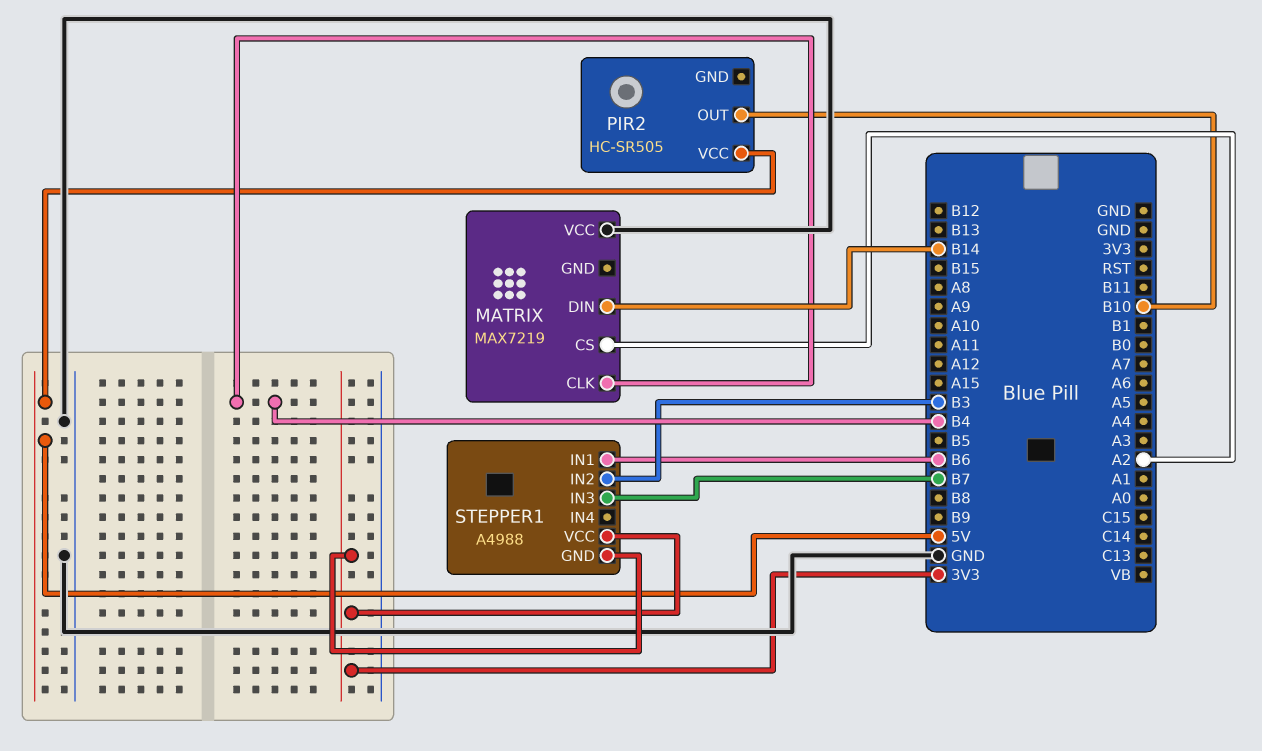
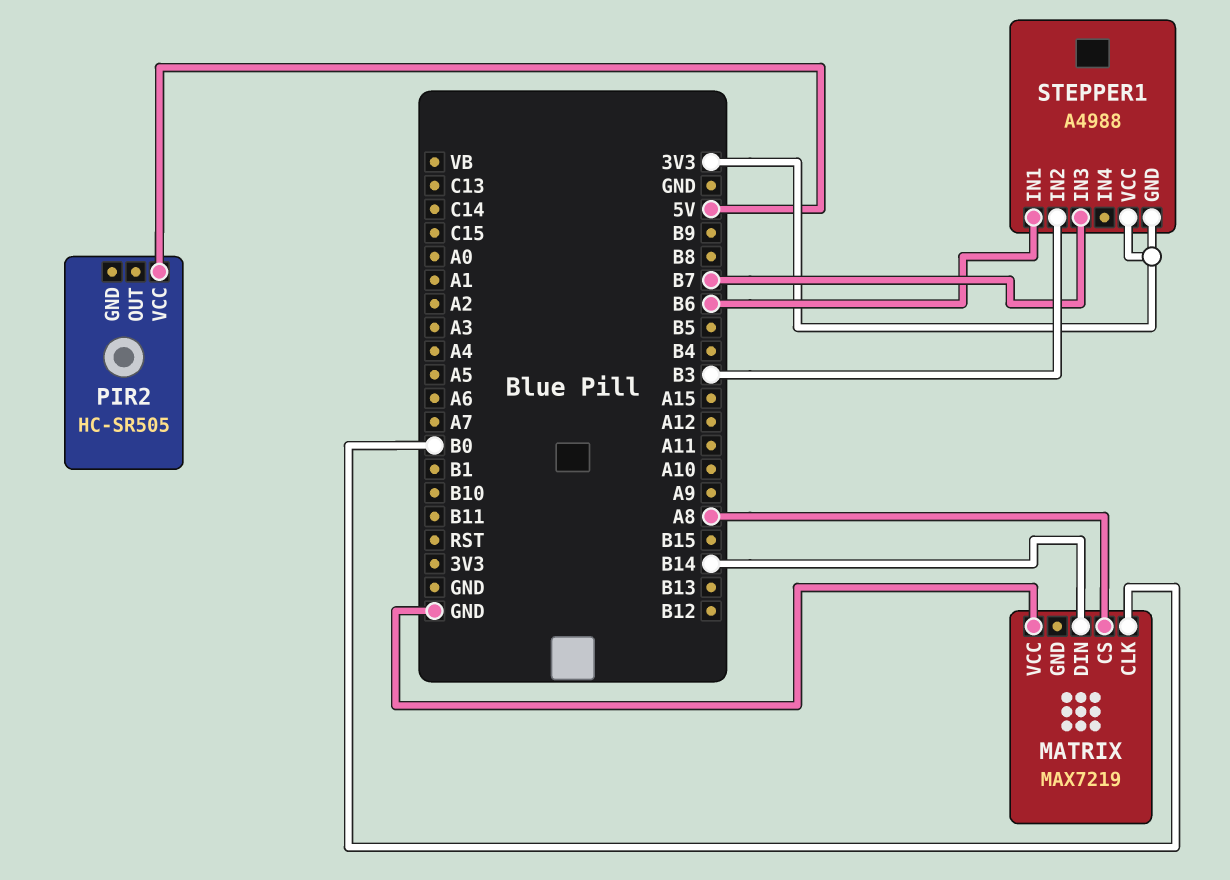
MATRIX pin CLK: B4 -> B0
MATRIX pin CS: A2 -> A8
PIR2 pin OUT: B10 -> none

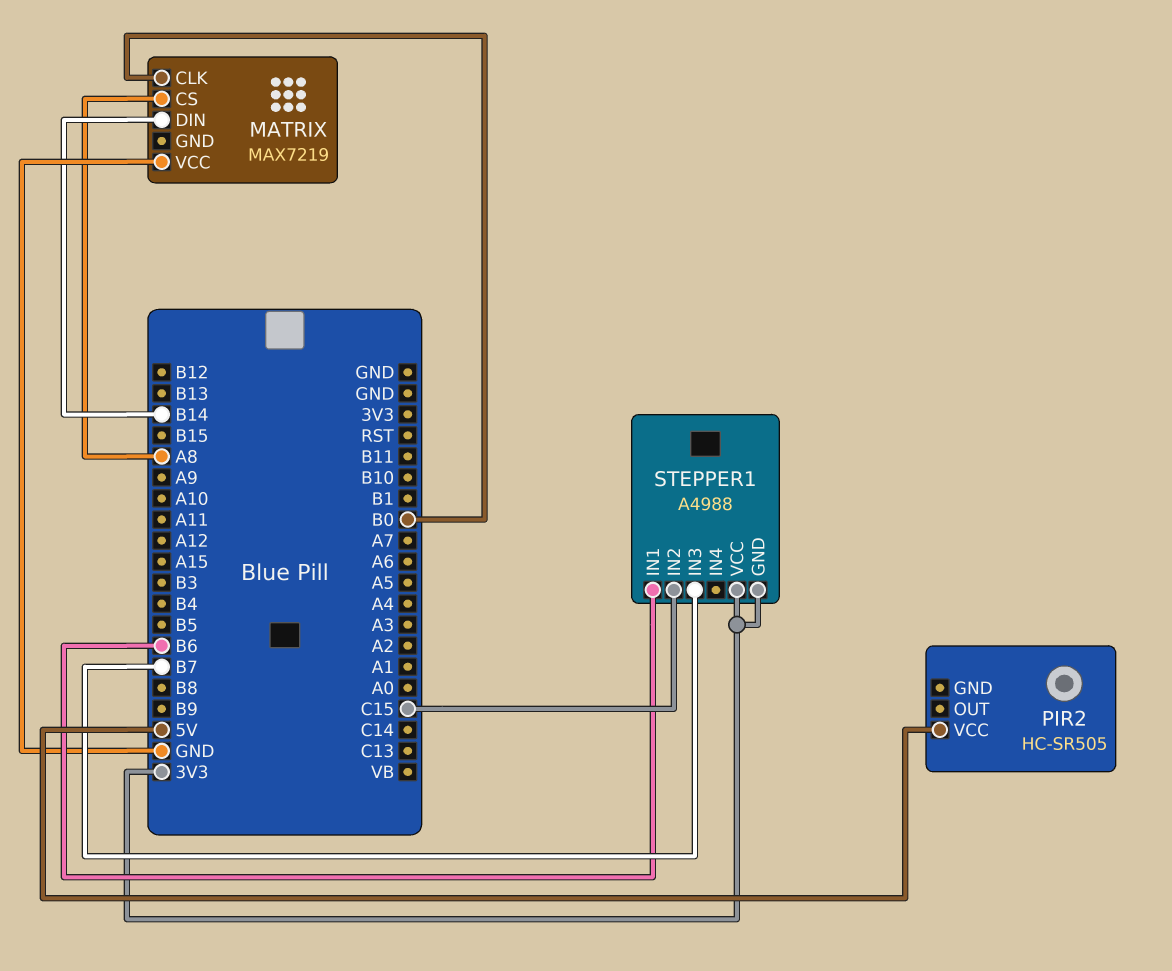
STEPPER1 pin IN2: B3 -> C15

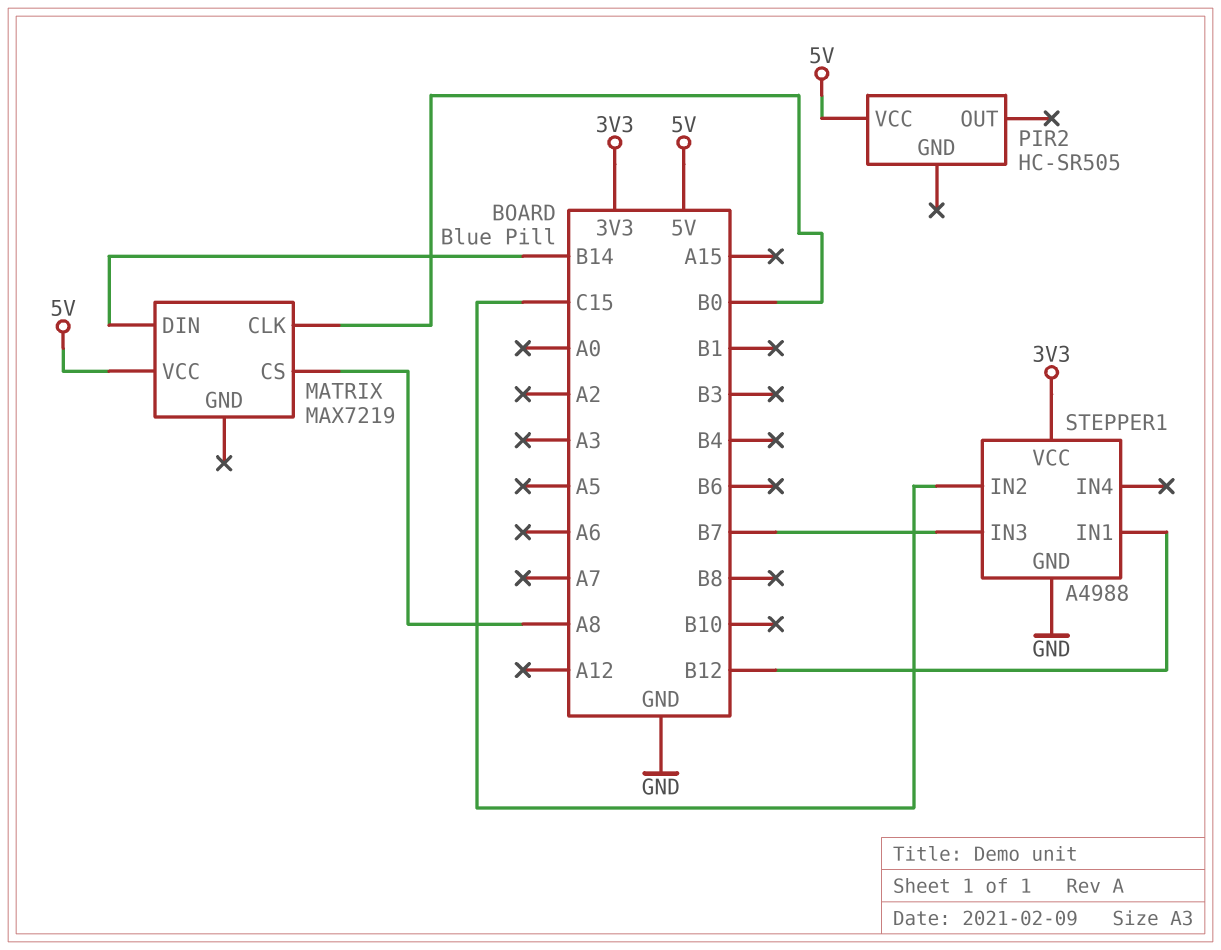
MATRIX pin VCC: GND -> 5V
STEPPER1 pin GND: 3V3 -> GND
STEPPER1 pin IN1: B6 -> B12

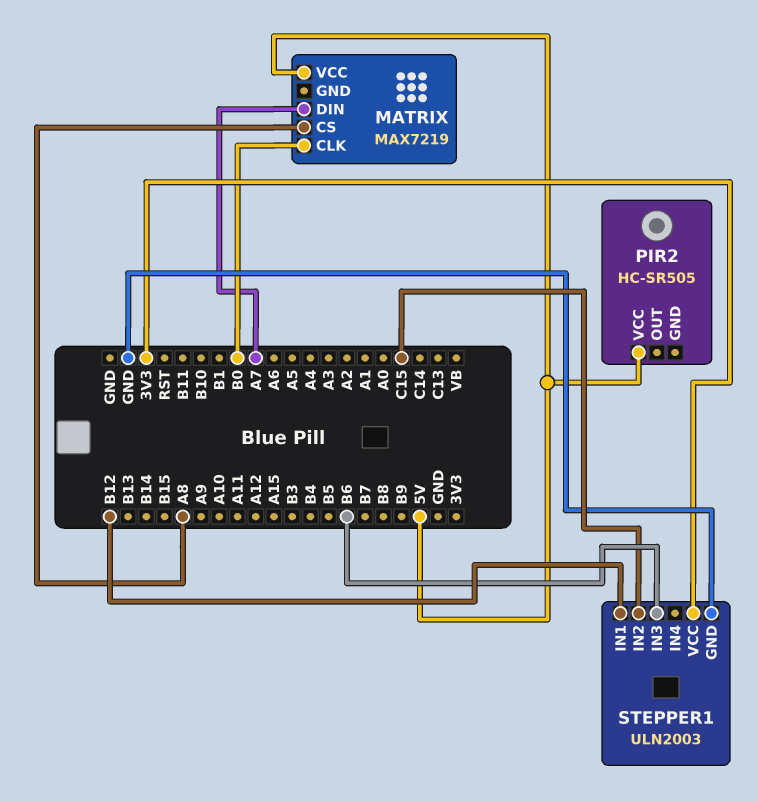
MATRIX pin DIN: B14 -> A7
STEPPER1: A4988 -> ULN2003
STEPPER1 pin IN3: B7 -> B6

